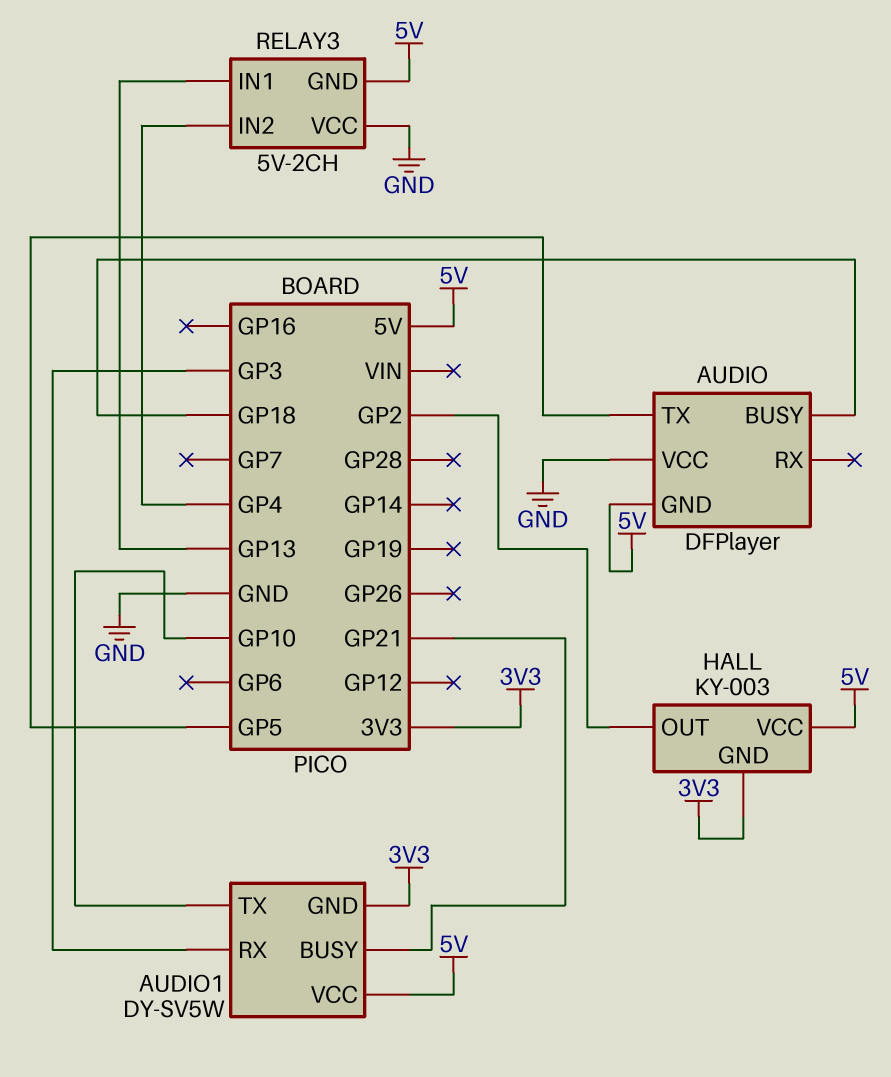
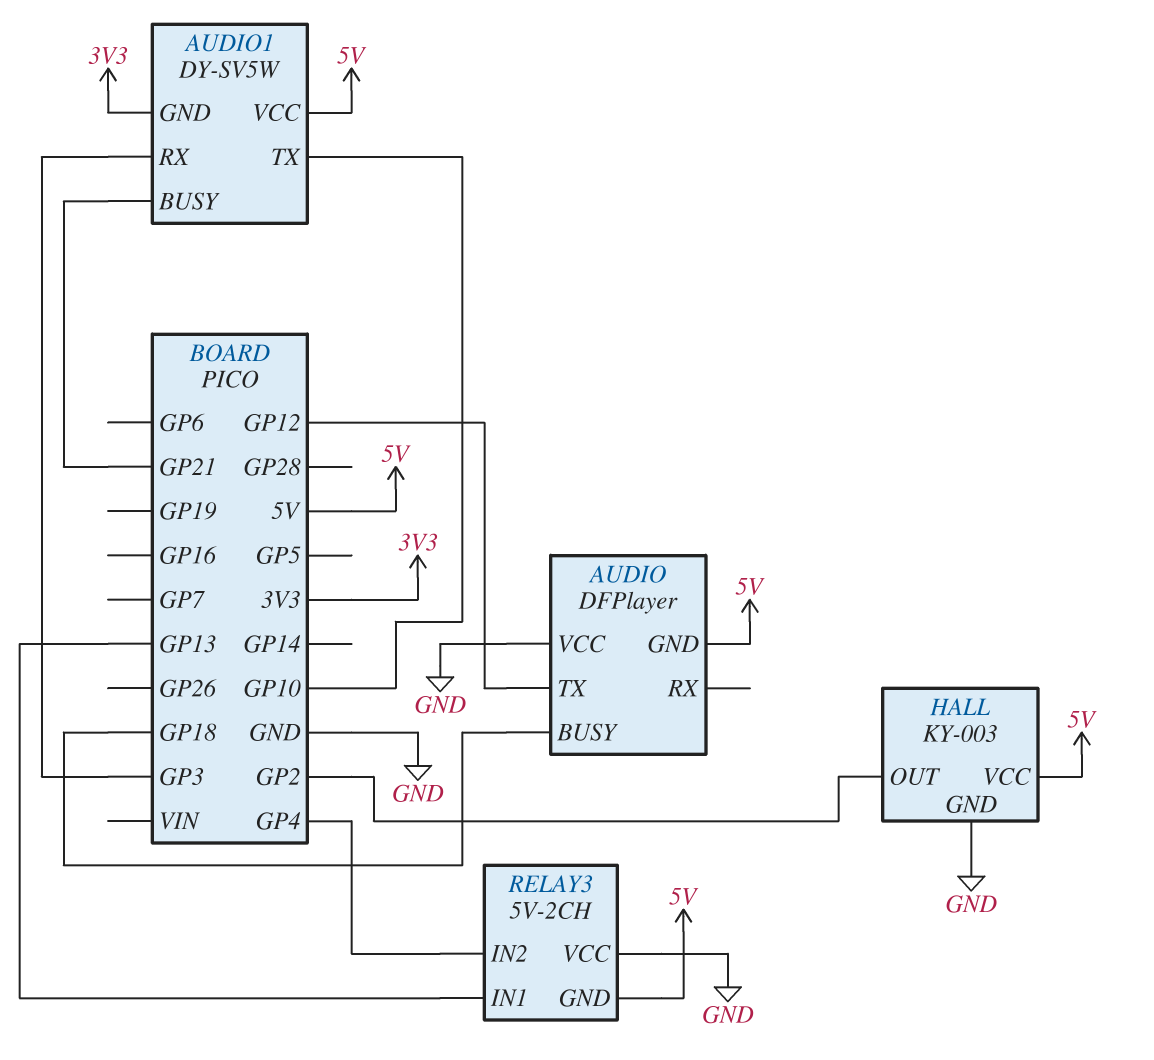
AUDIO pin TX: GP5 -> GP12
HALL pin GND: 3V3 -> GND

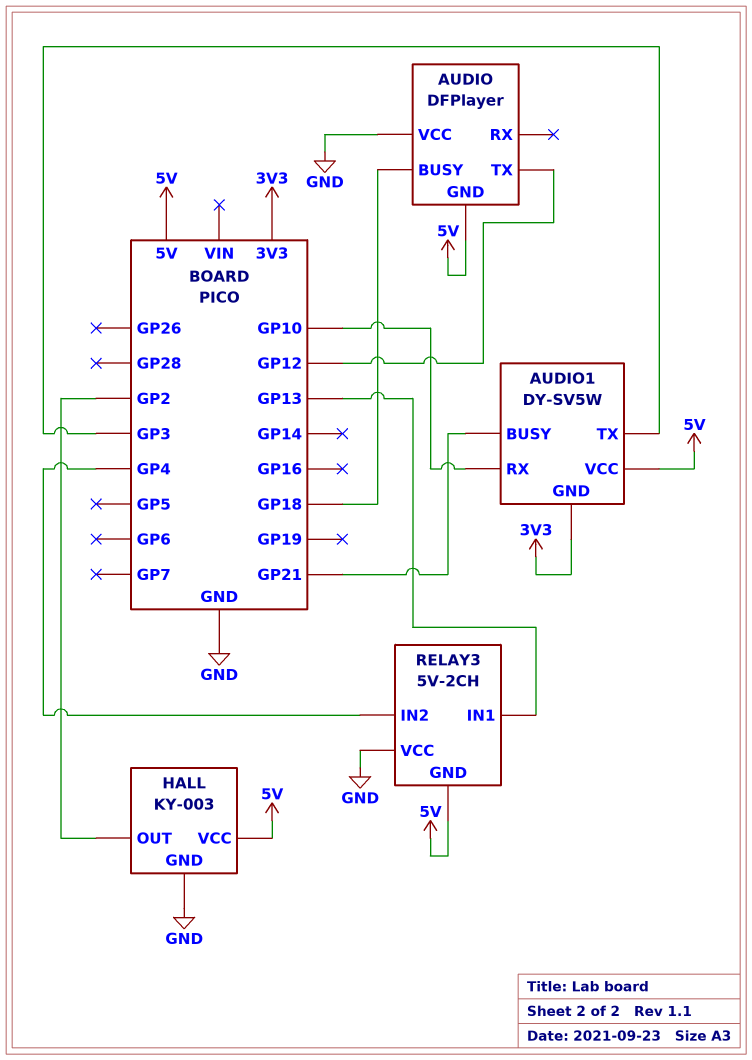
AUDIO1 pin RX: GP3 -> GP10
AUDIO1 pin TX: GP10 -> GP3

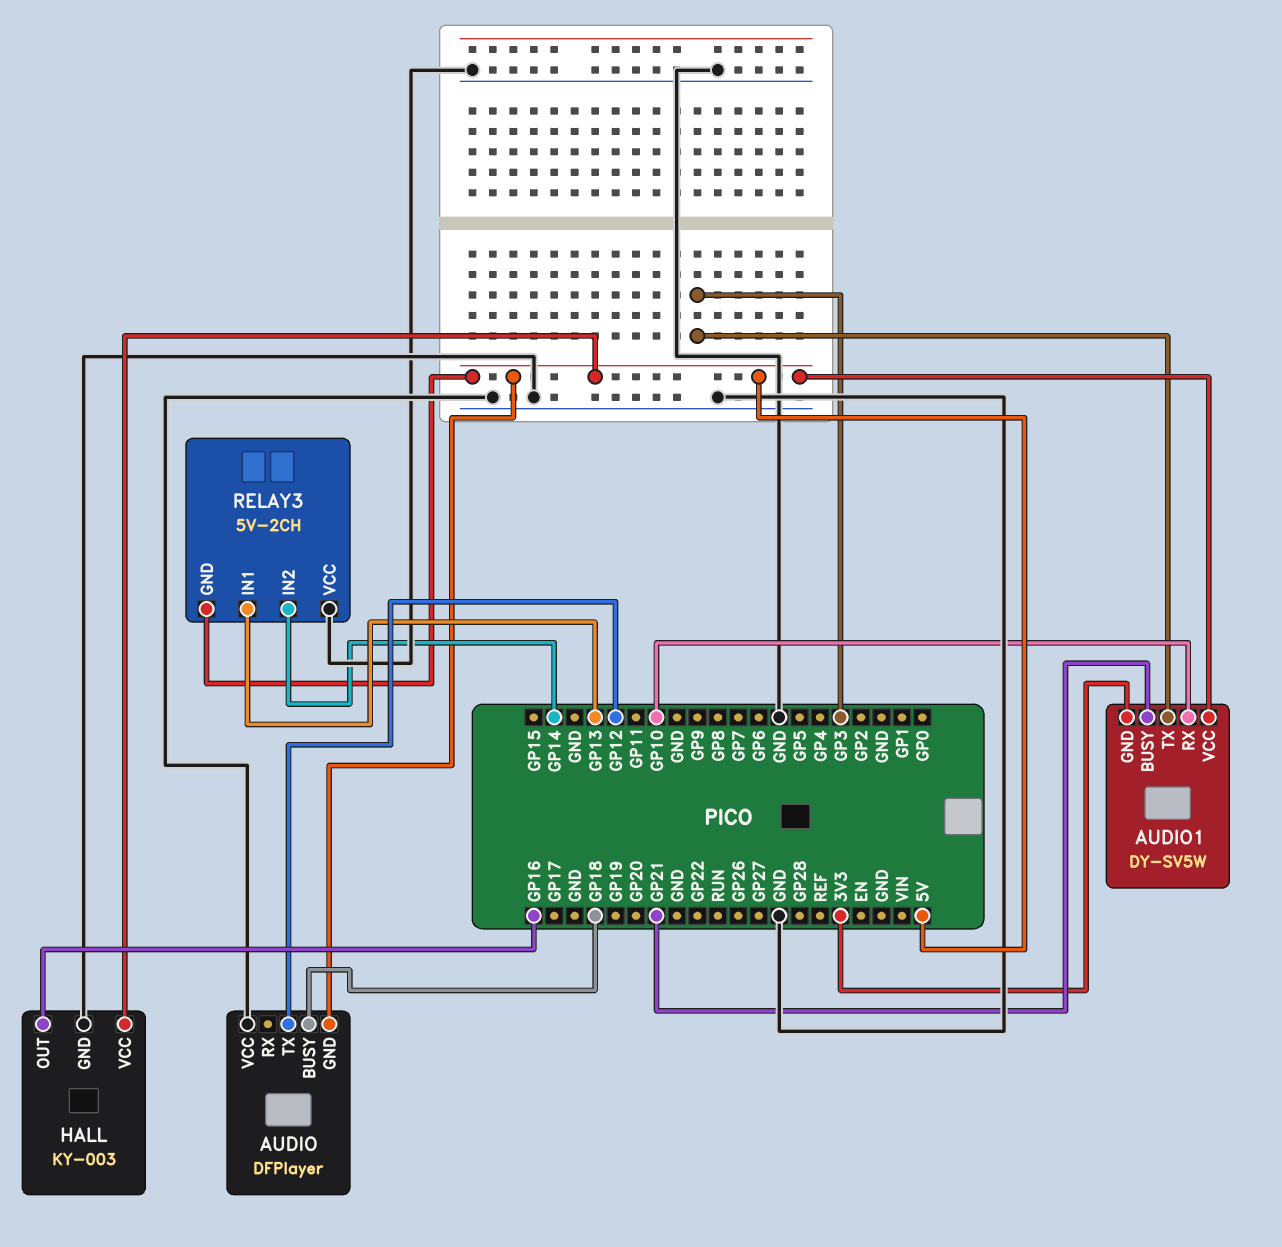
HALL pin OUT: GP2 -> GP16
RELAY3 pin IN2: GP4 -> GP14

